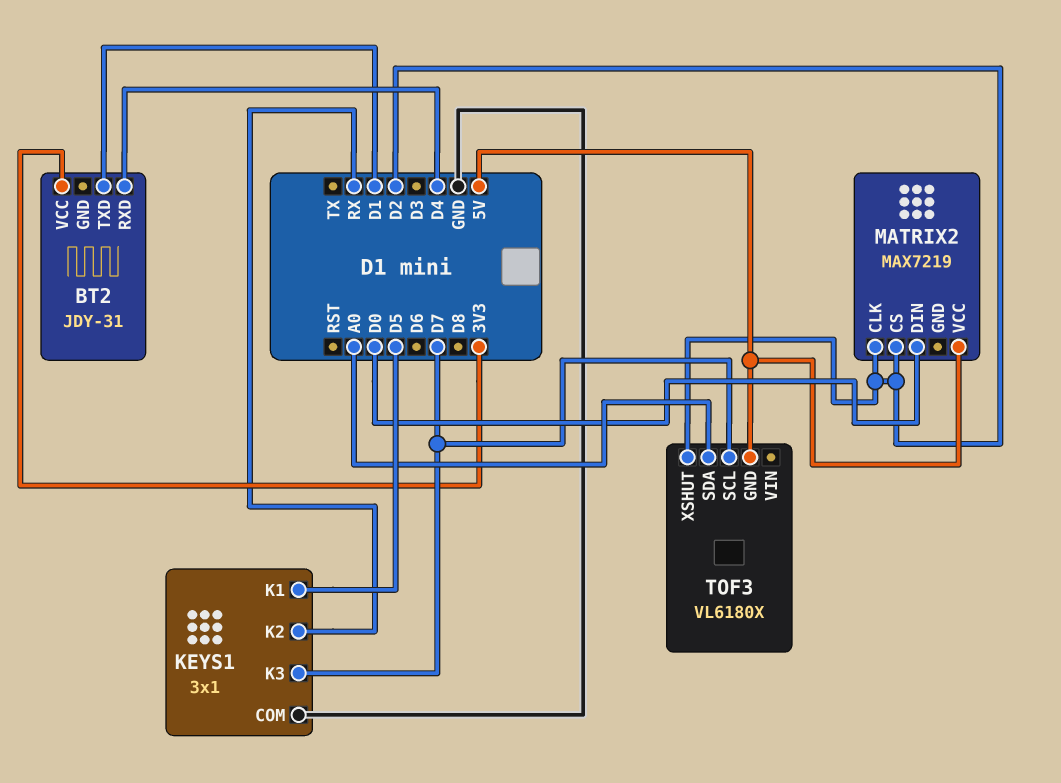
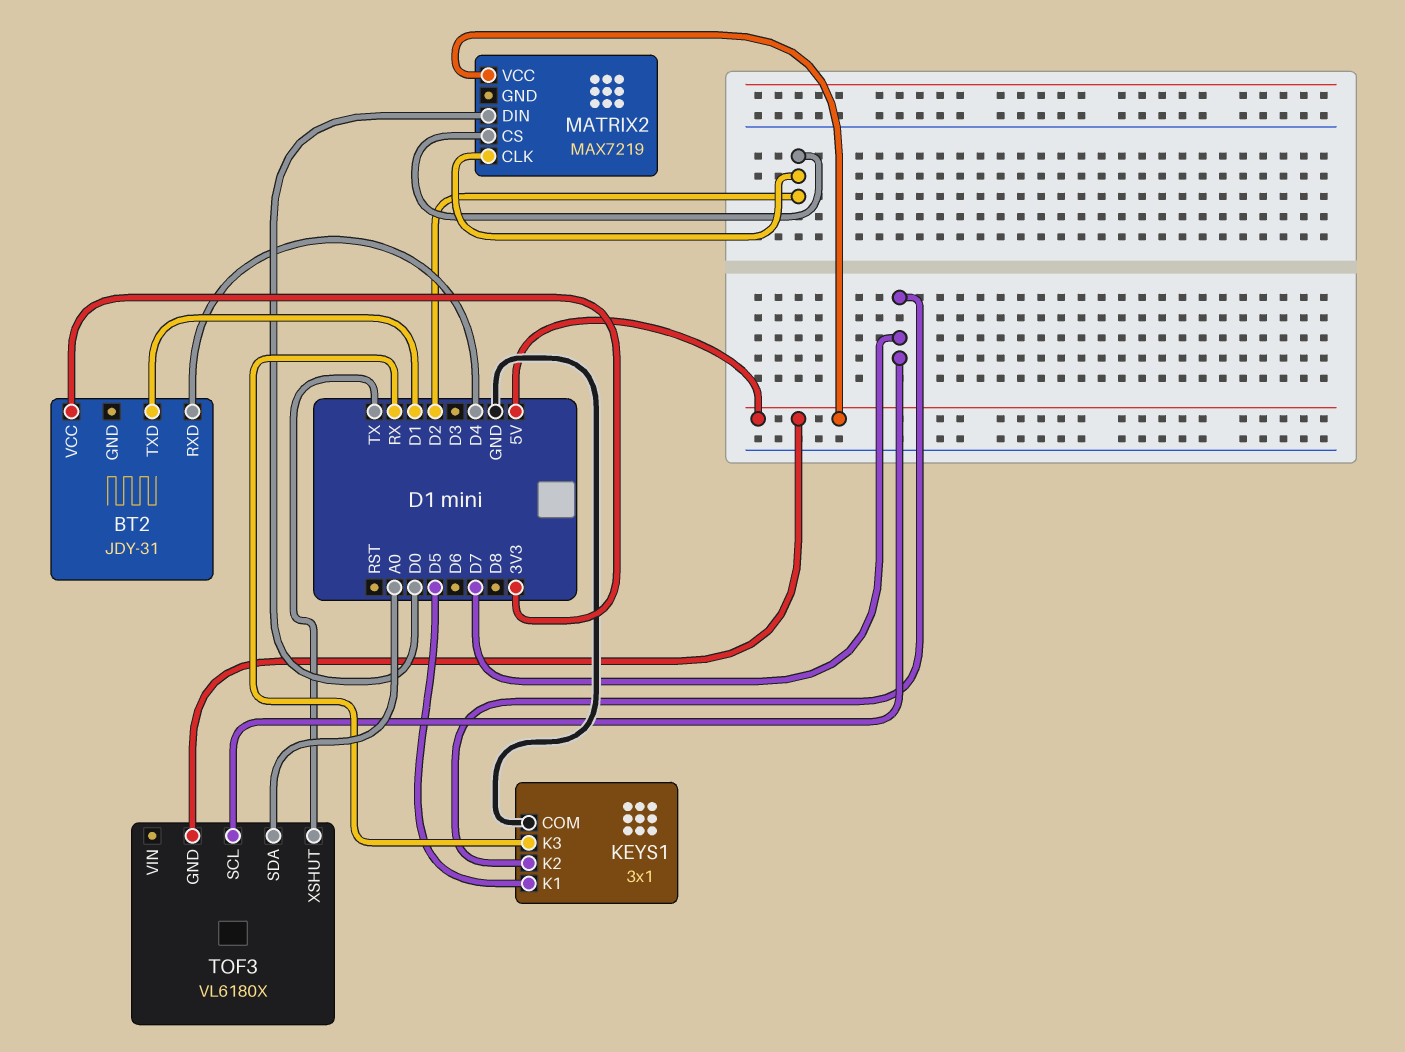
KEYS1 pin K2: RX -> D7
KEYS1 pin K3: D7 -> RX
TOF3 pin XSHUT: D2 -> TX

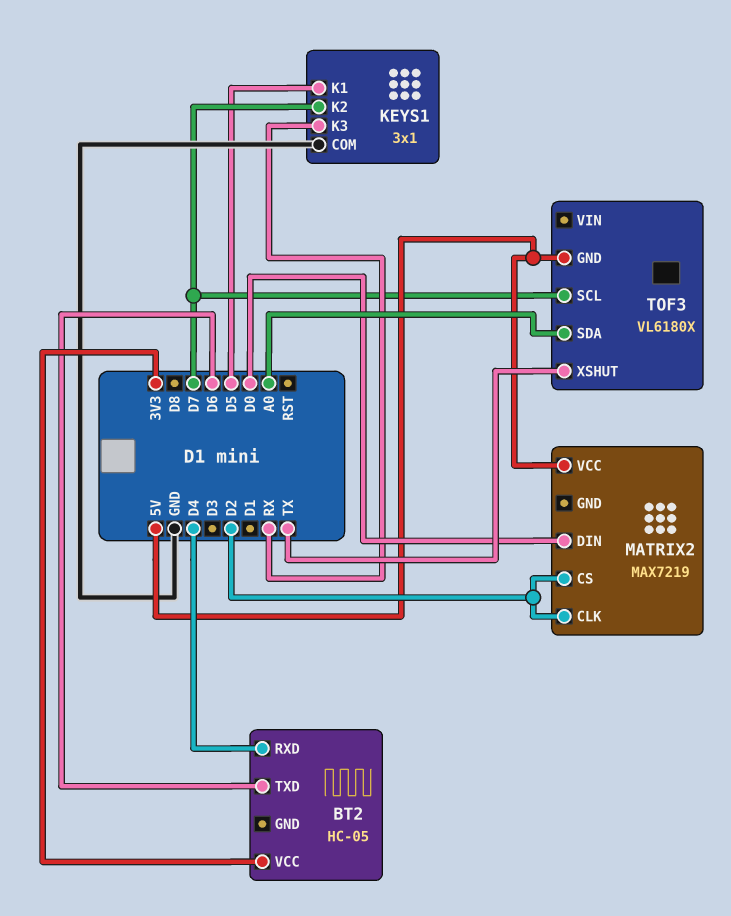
BT2: JDY-31 -> HC-05
BT2 pin TXD: D1 -> D6

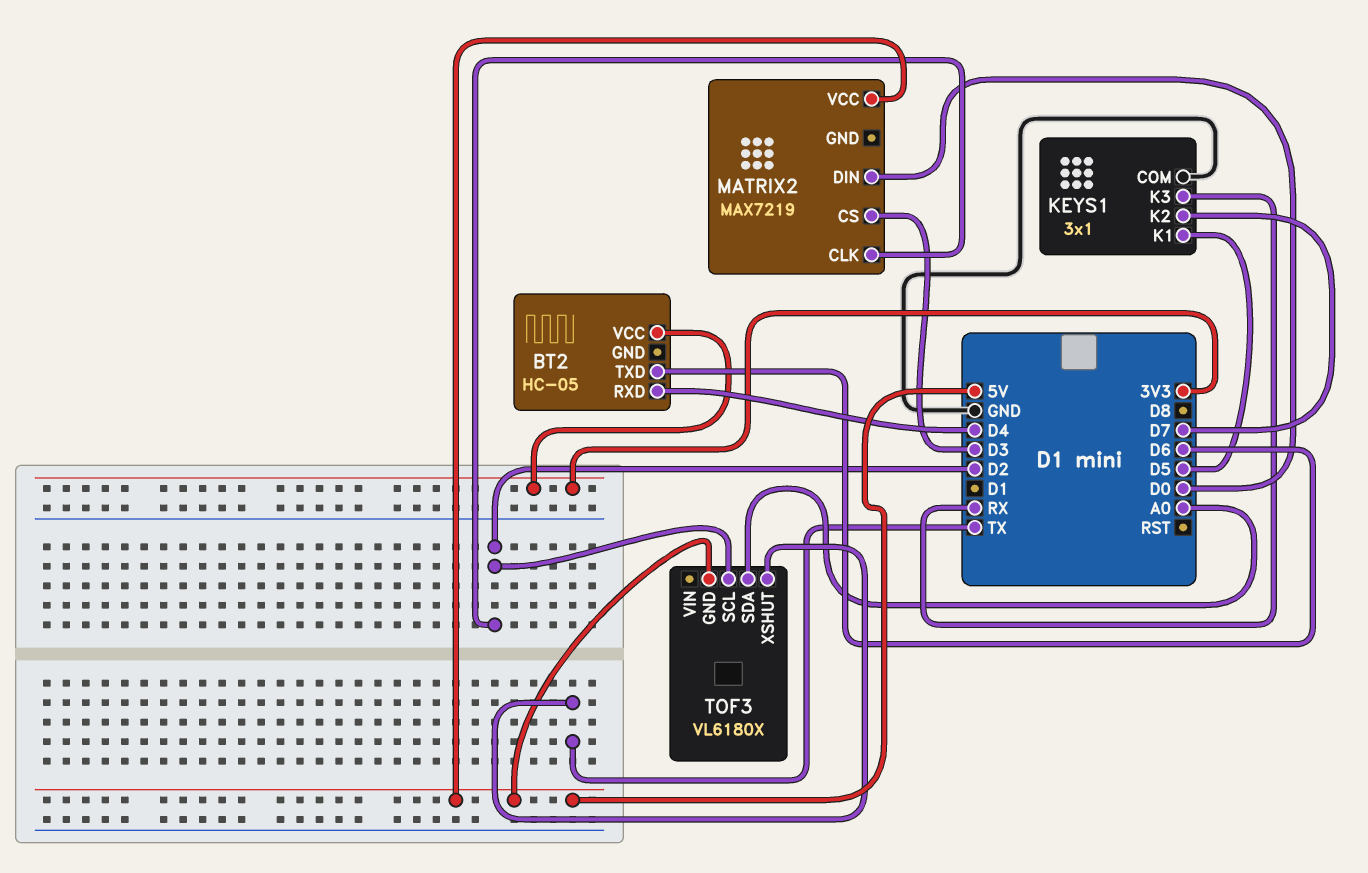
MATRIX2 pin CS: D2 -> D3
TOF3 pin SCL: D7 -> D2

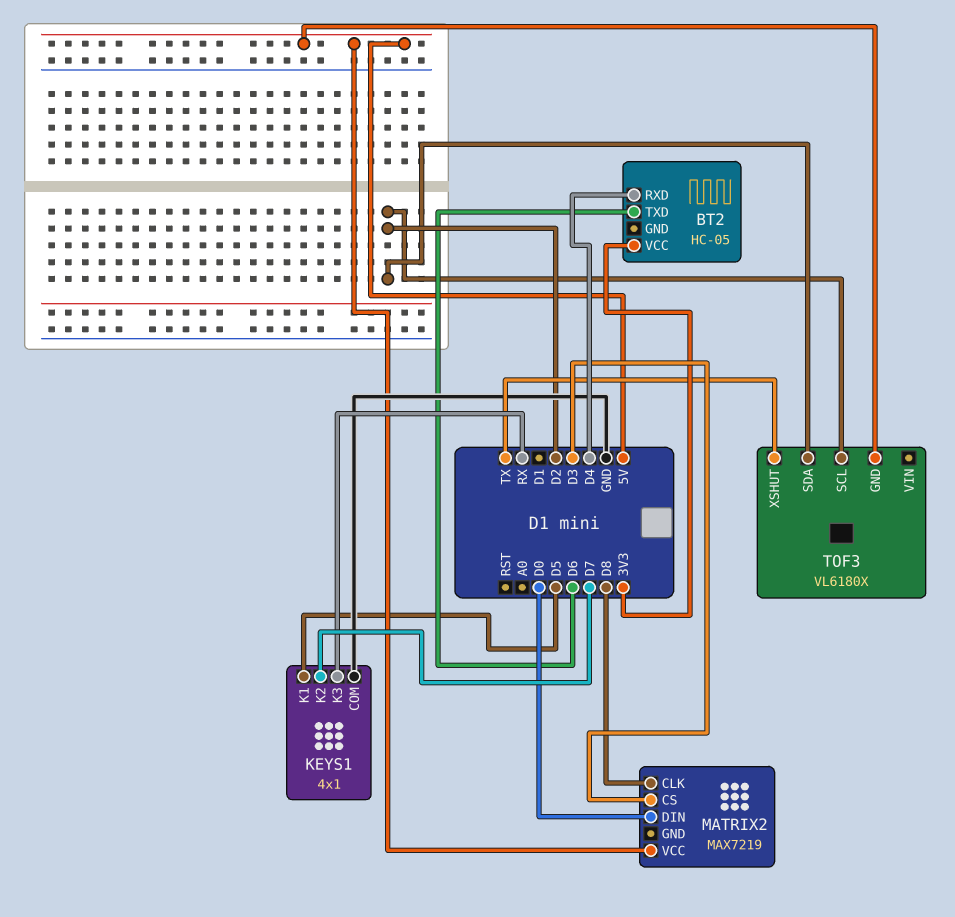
KEYS1: 3x1 -> 4x1
MATRIX2 pin CLK: D2 -> D8
TOF3 pin SDA: A0 -> D2

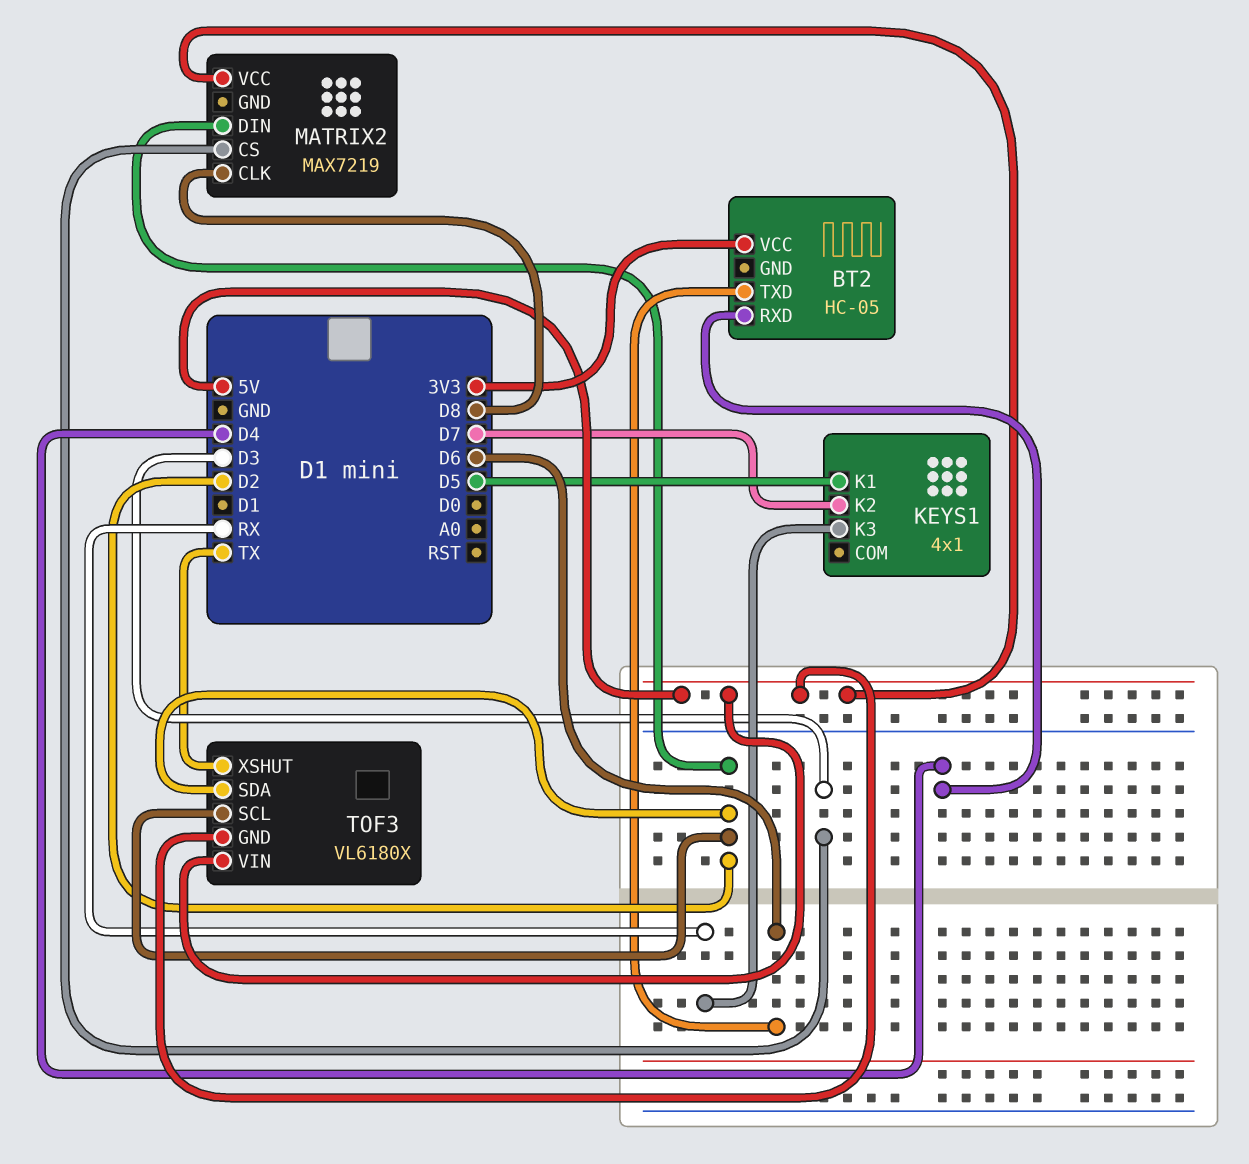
KEYS1 pin COM: GND -> none
MATRIX2 pin DIN: D0 -> D2
TOF3 pin VIN: none -> 5V

